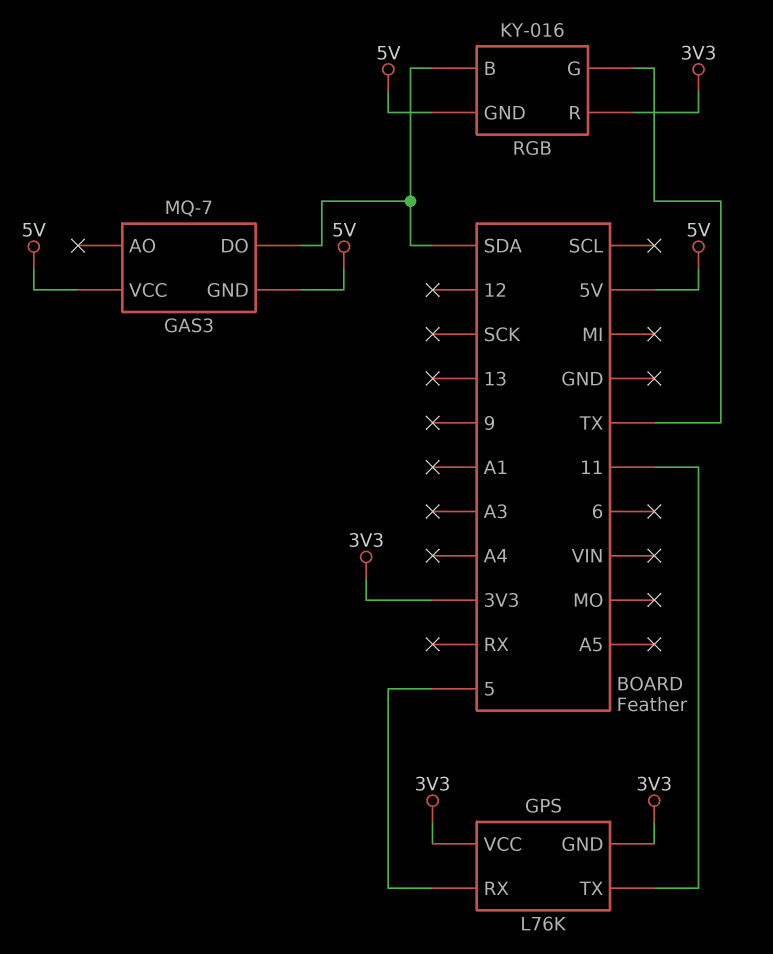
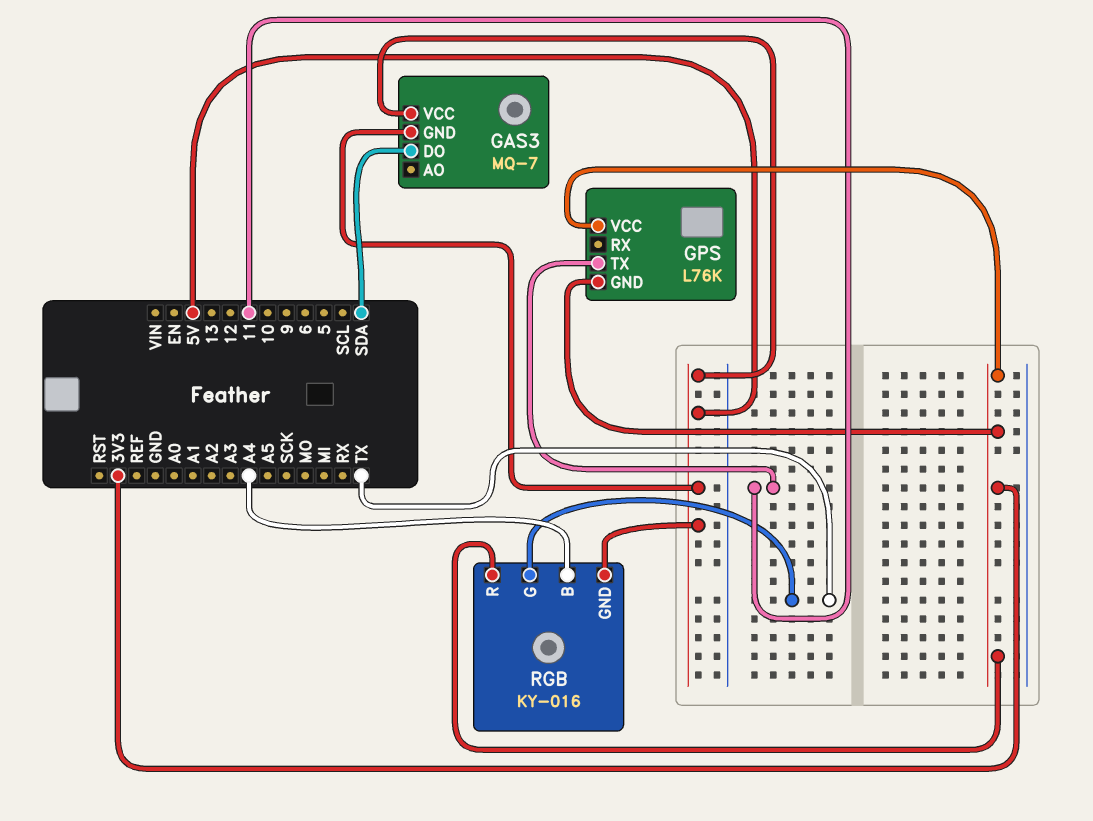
GPS pin RX: 5 -> none
RGB pin B: SDA -> A4

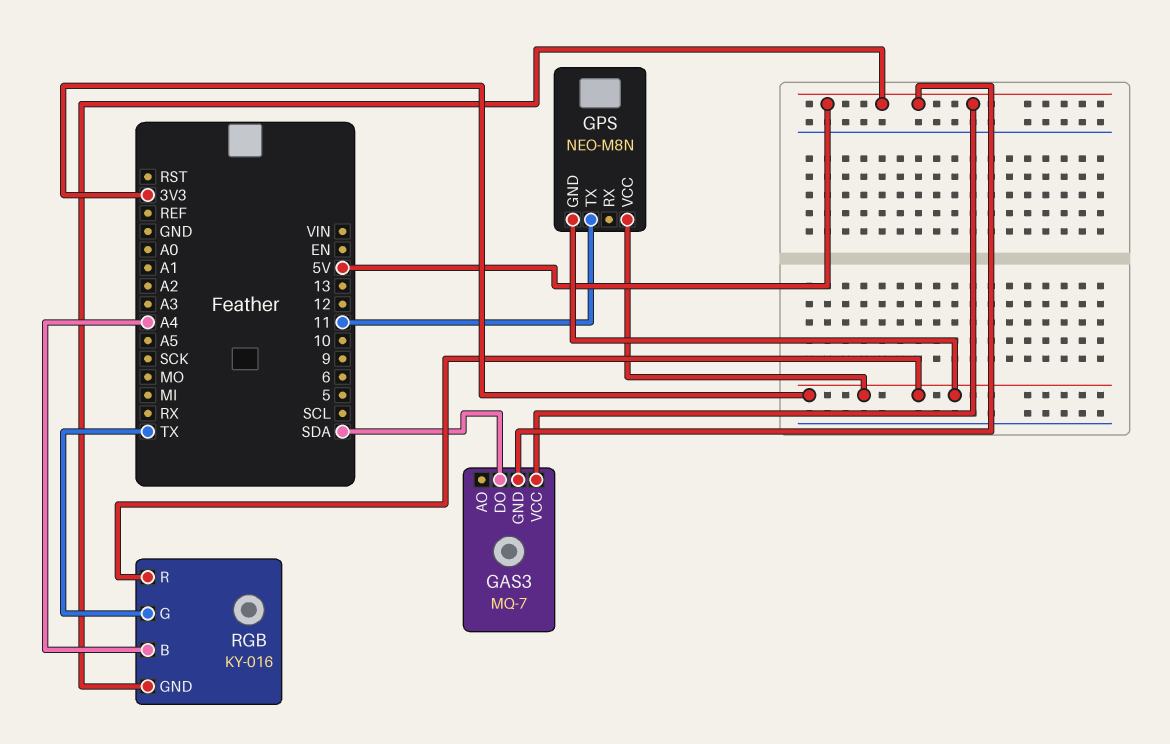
GPS: L76K -> NEO-M8N

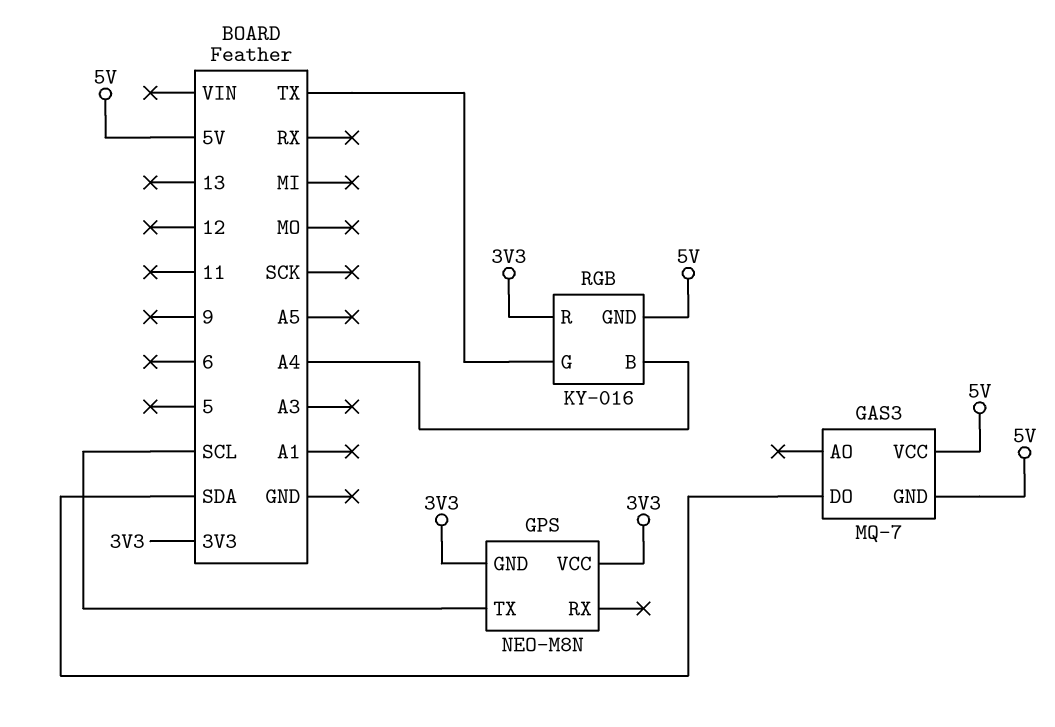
GPS pin TX: 11 -> SCL

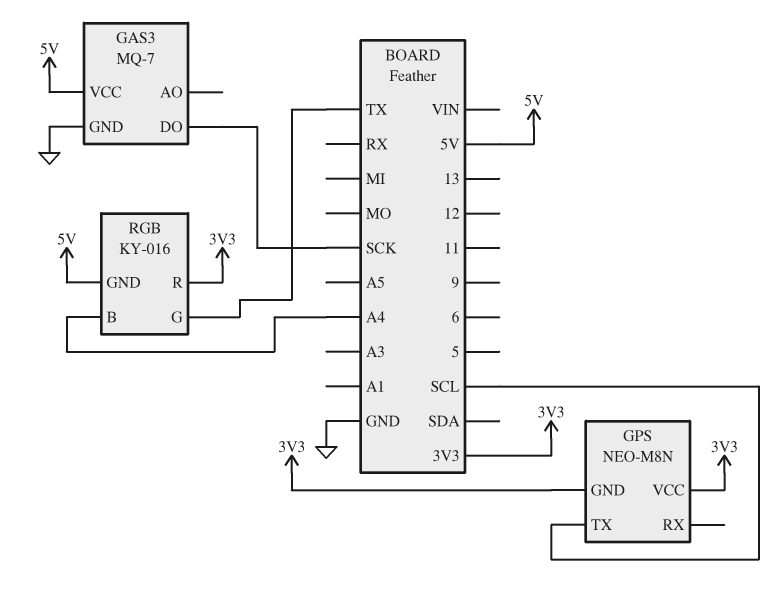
GAS3 pin DO: SDA -> SCK
GAS3 pin GND: 5V -> GND

